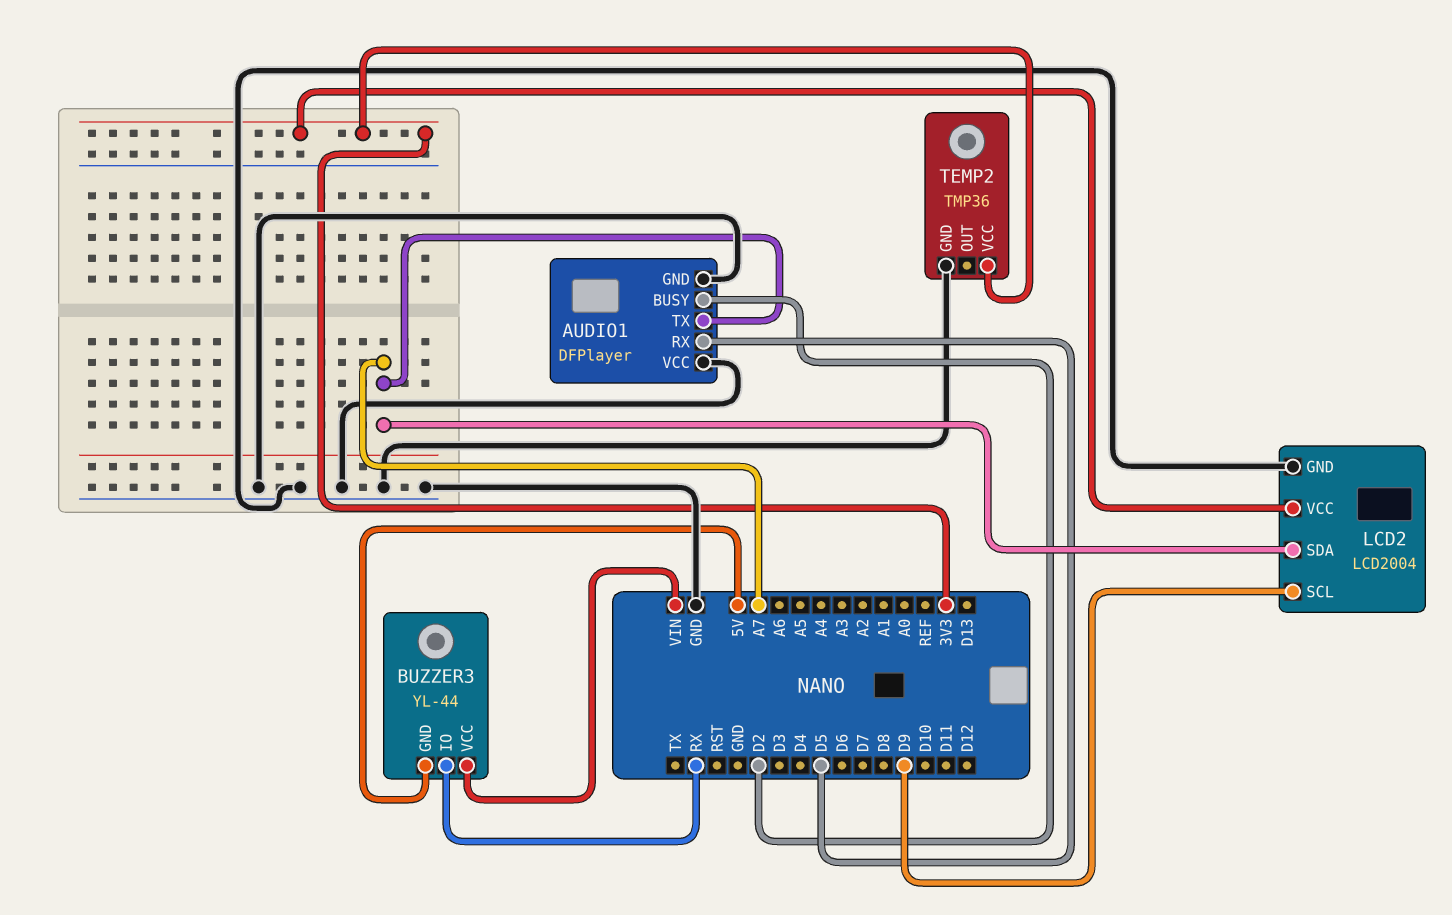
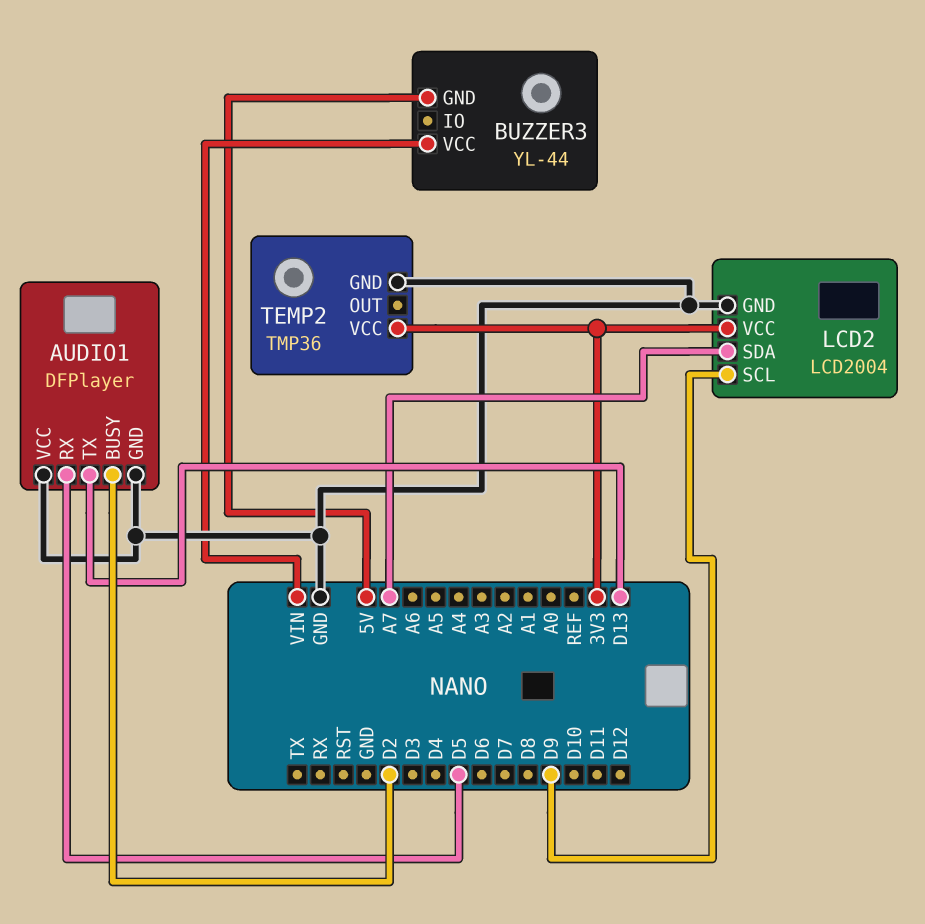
AUDIO1 pin TX: A7 -> D13
BUZZER3 pin IO: RX -> none

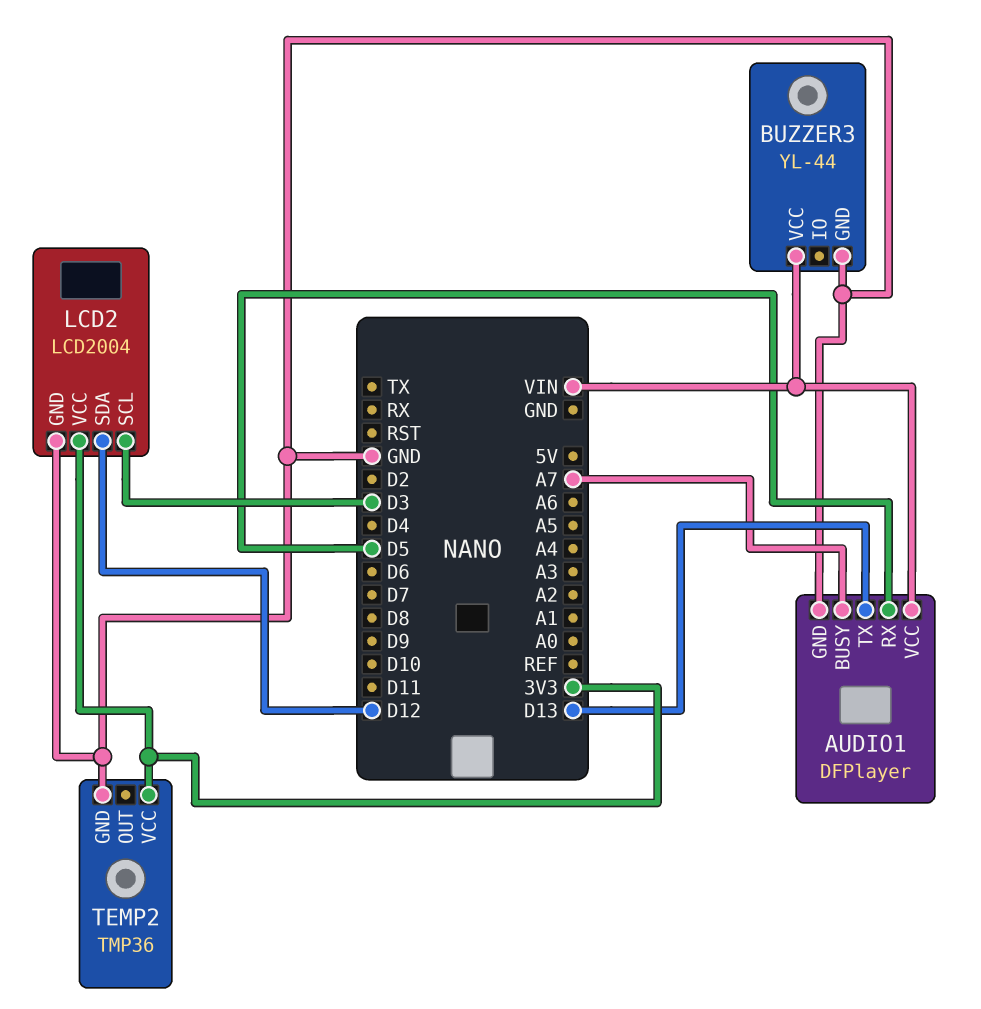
AUDIO1 pin BUSY: D2 -> A7
AUDIO1 pin VCC: GND -> VIN
BUZZER3 pin GND: 5V -> GND
LCD2 pin SCL: D9 -> D3
LCD2 pin SDA: A7 -> D12

